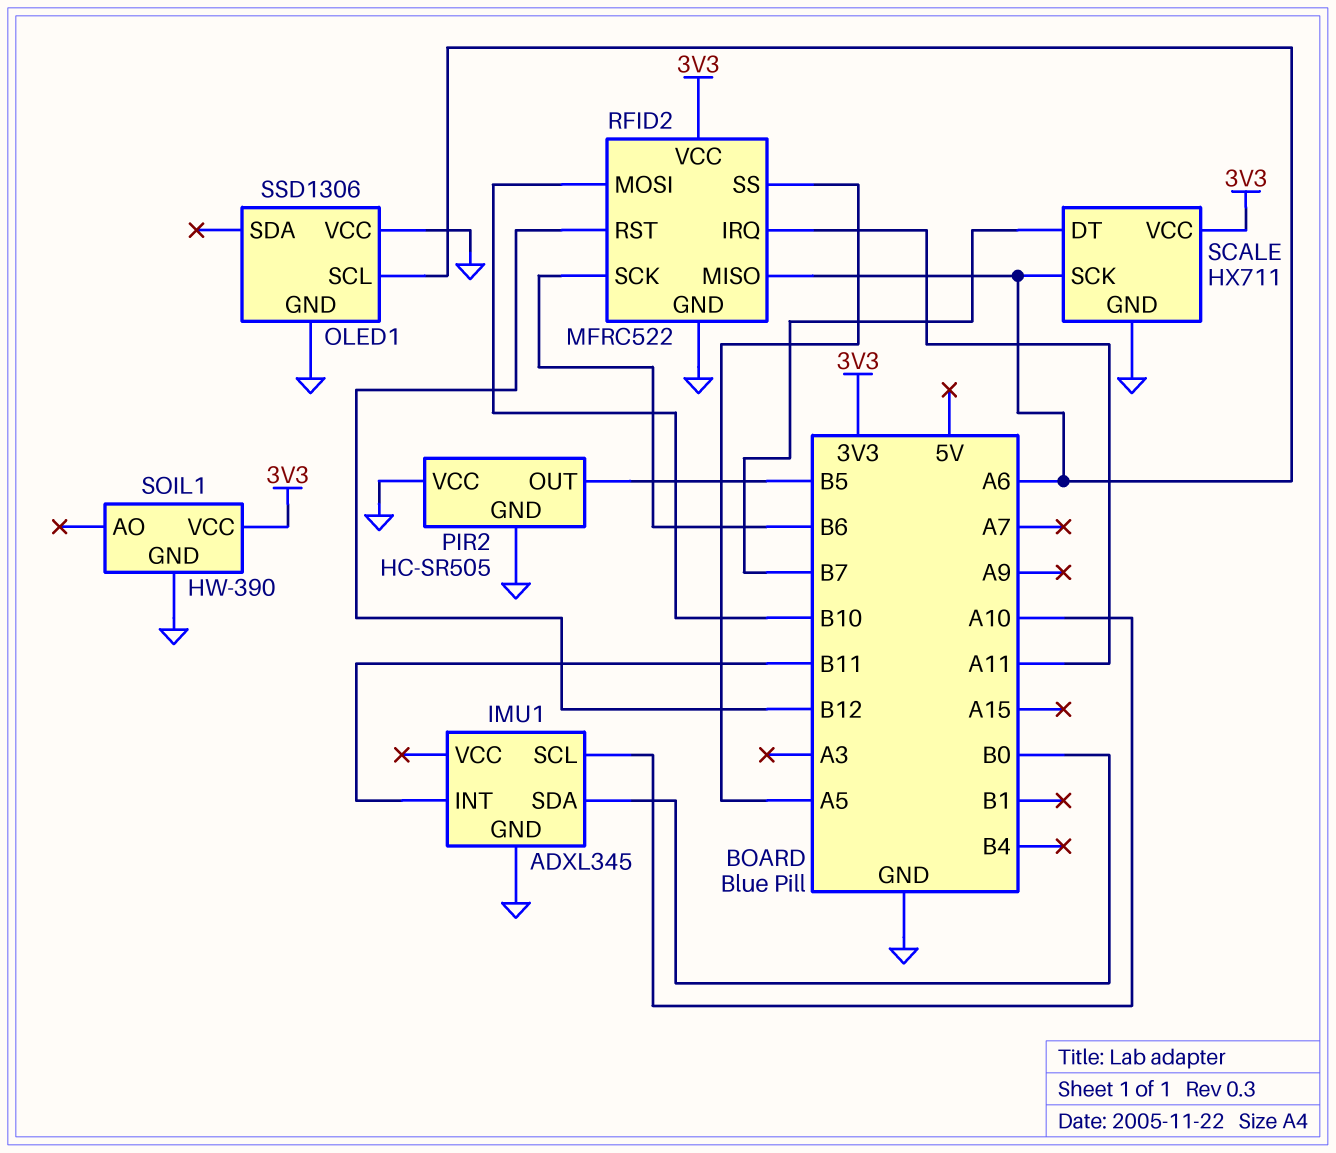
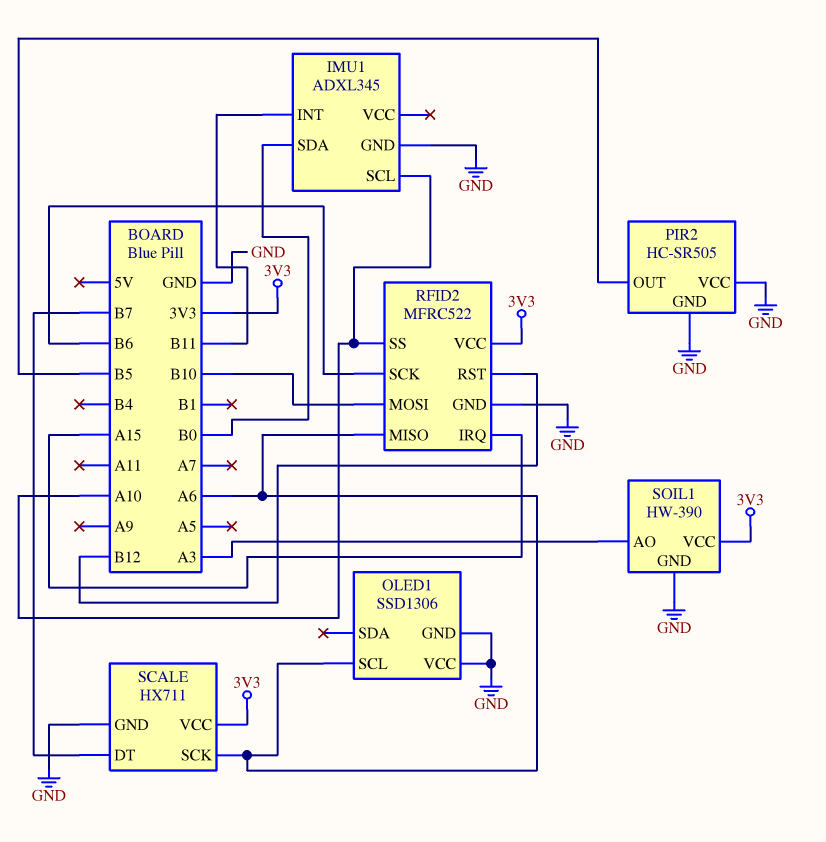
RFID2 pin IRQ: A11 -> A15
RFID2 pin SS: A5 -> A10
SOIL1 pin AO: none -> A3

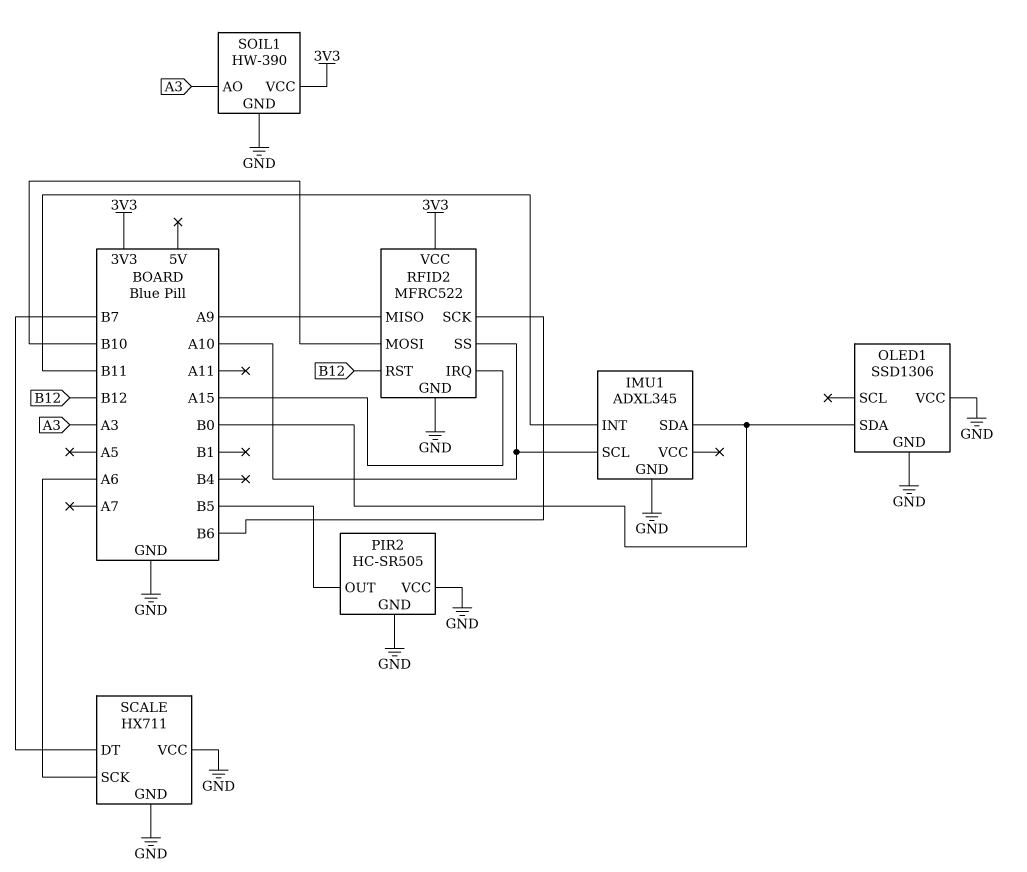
OLED1 pin SCL: A6 -> none
OLED1 pin SDA: none -> B0
RFID2 pin MISO: A6 -> A9
SCALE pin VCC: 3V3 -> GND

